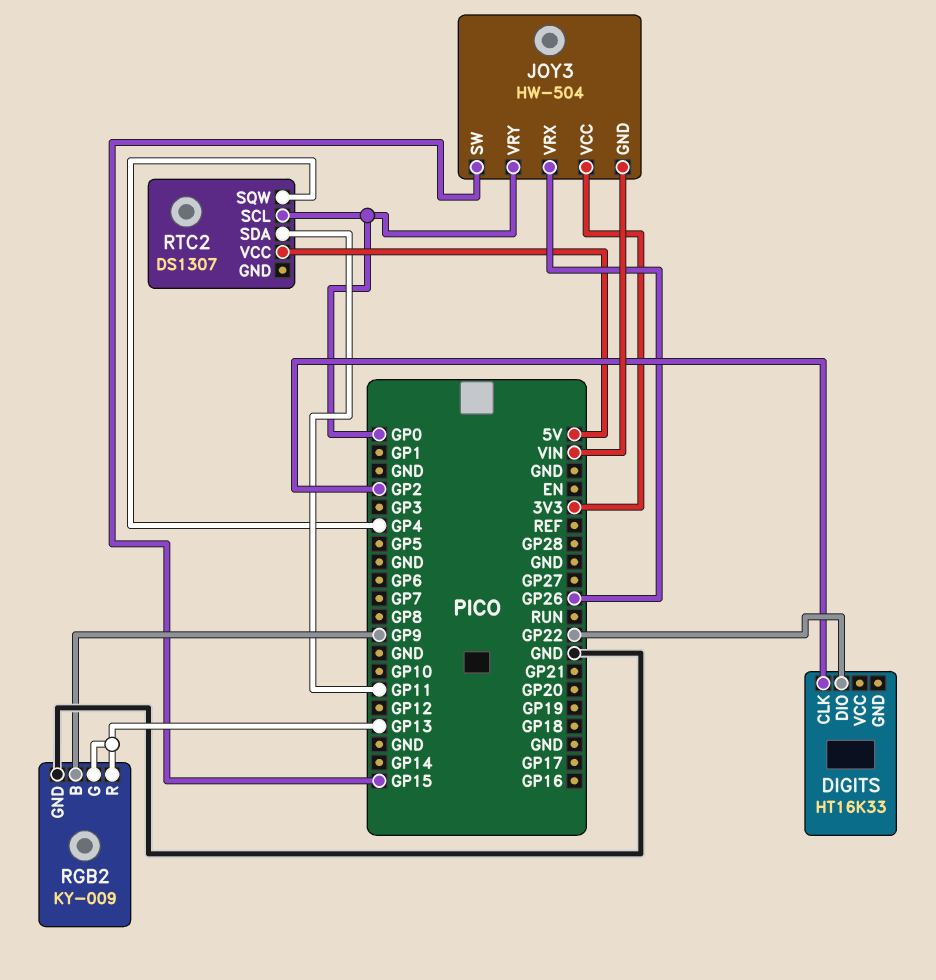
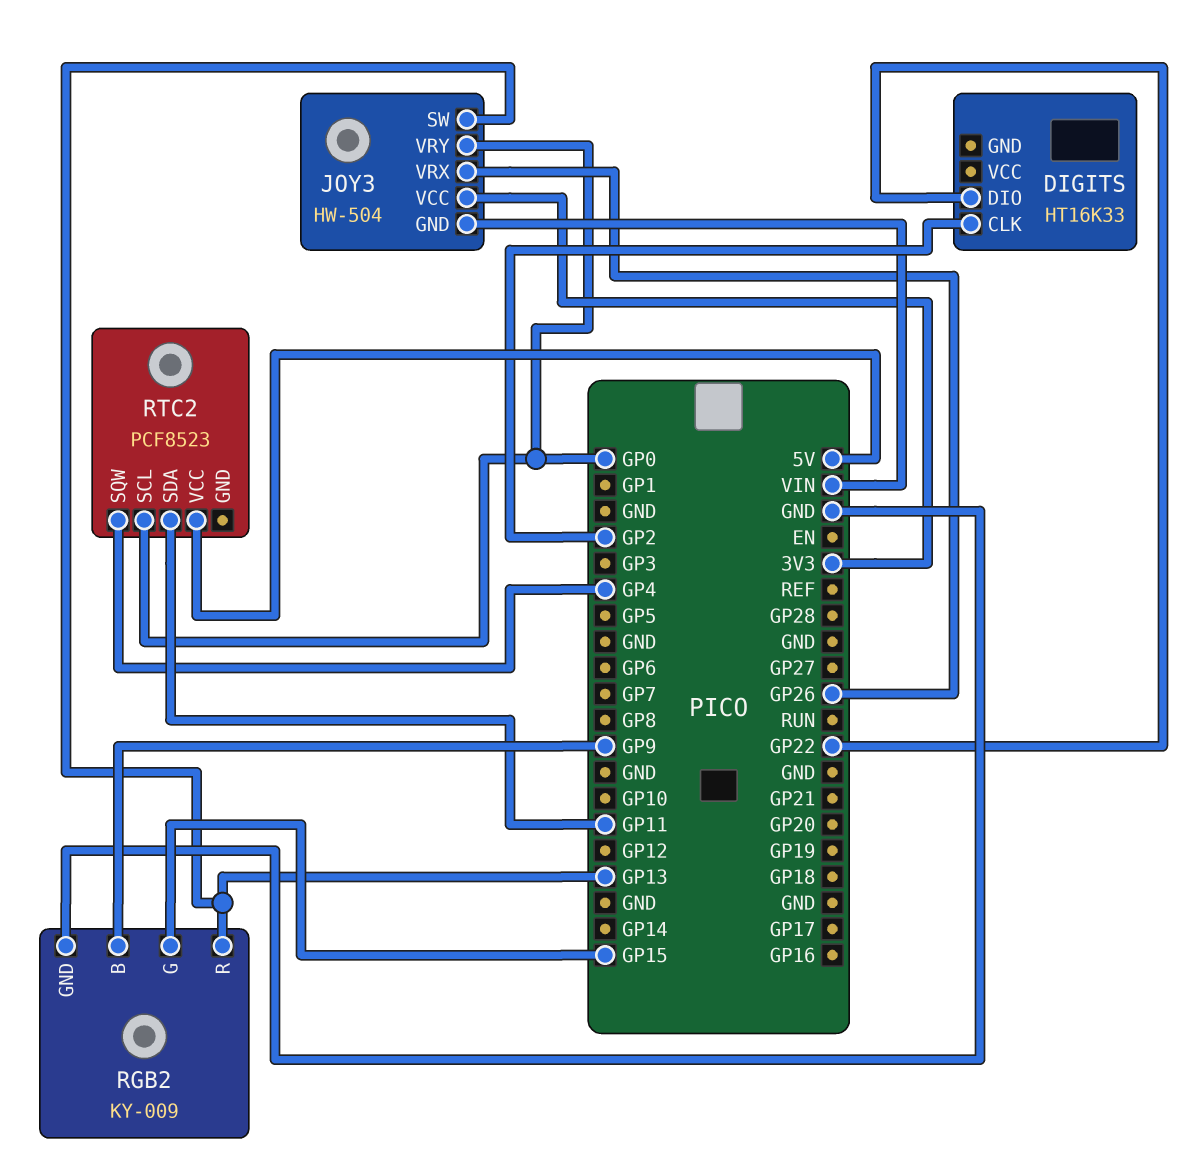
JOY3 pin SW: GP15 -> GP13
RGB2 pin G: GP13 -> GP15
RTC2: DS1307 -> PCF8523

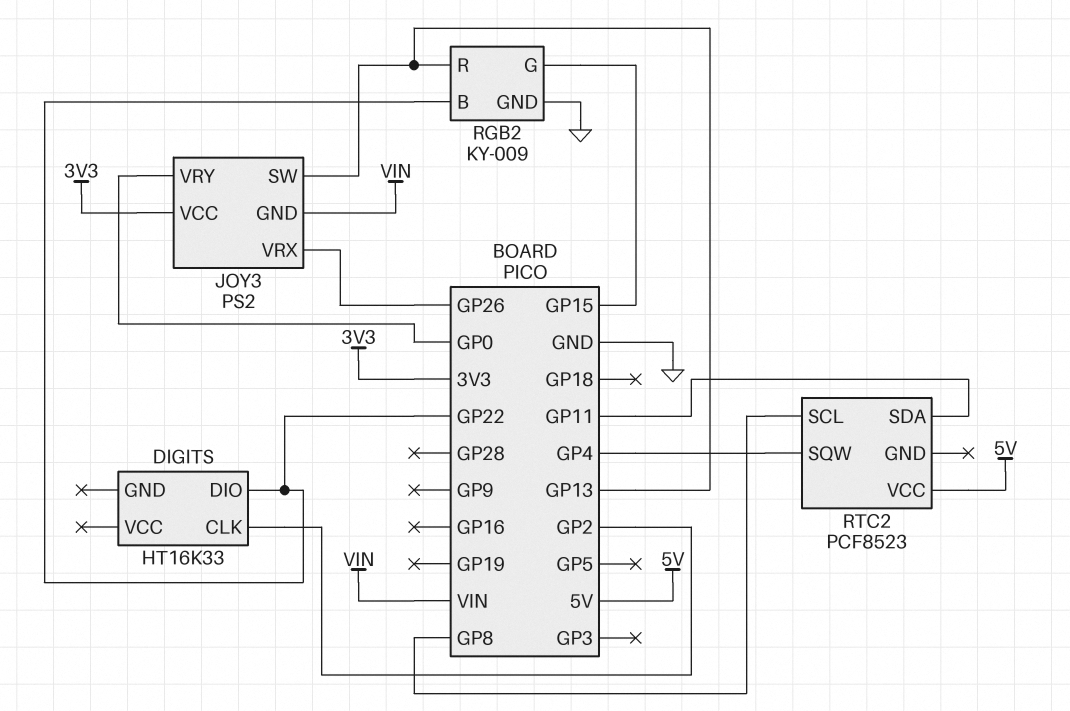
JOY3: HW-504 -> PS2
RGB2 pin B: GP9 -> GP22
RTC2 pin SCL: GP0 -> GP8

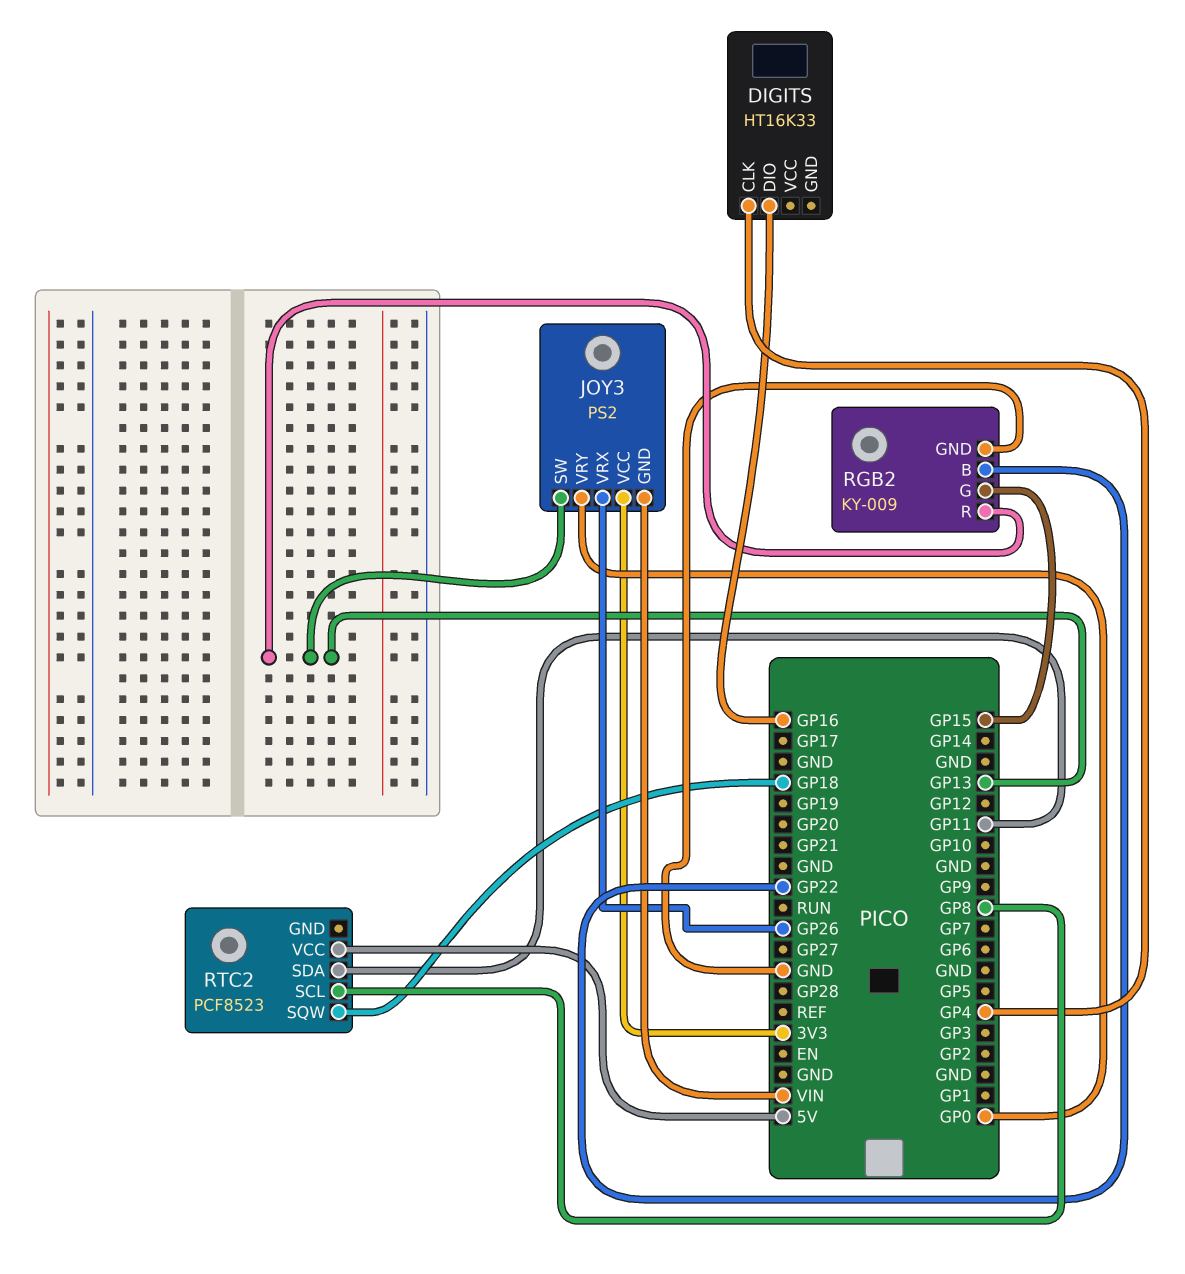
DIGITS pin CLK: GP2 -> GP4
DIGITS pin DIO: GP22 -> GP16
RTC2 pin SQW: GP4 -> GP18

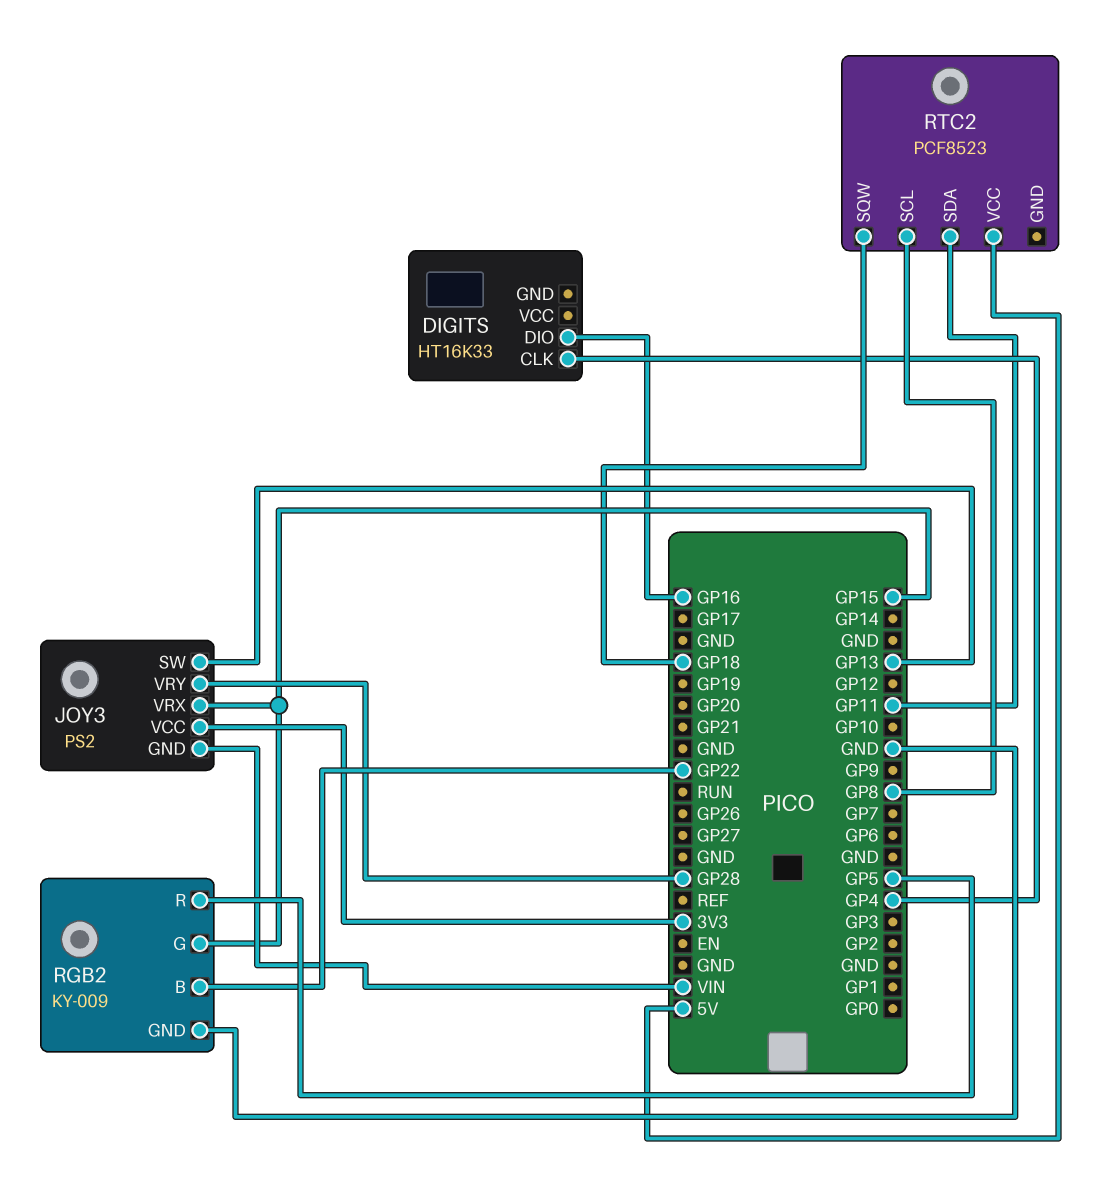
JOY3 pin VRX: GP26 -> GP15
JOY3 pin VRY: GP0 -> GP28
RGB2 pin R: GP13 -> GP5

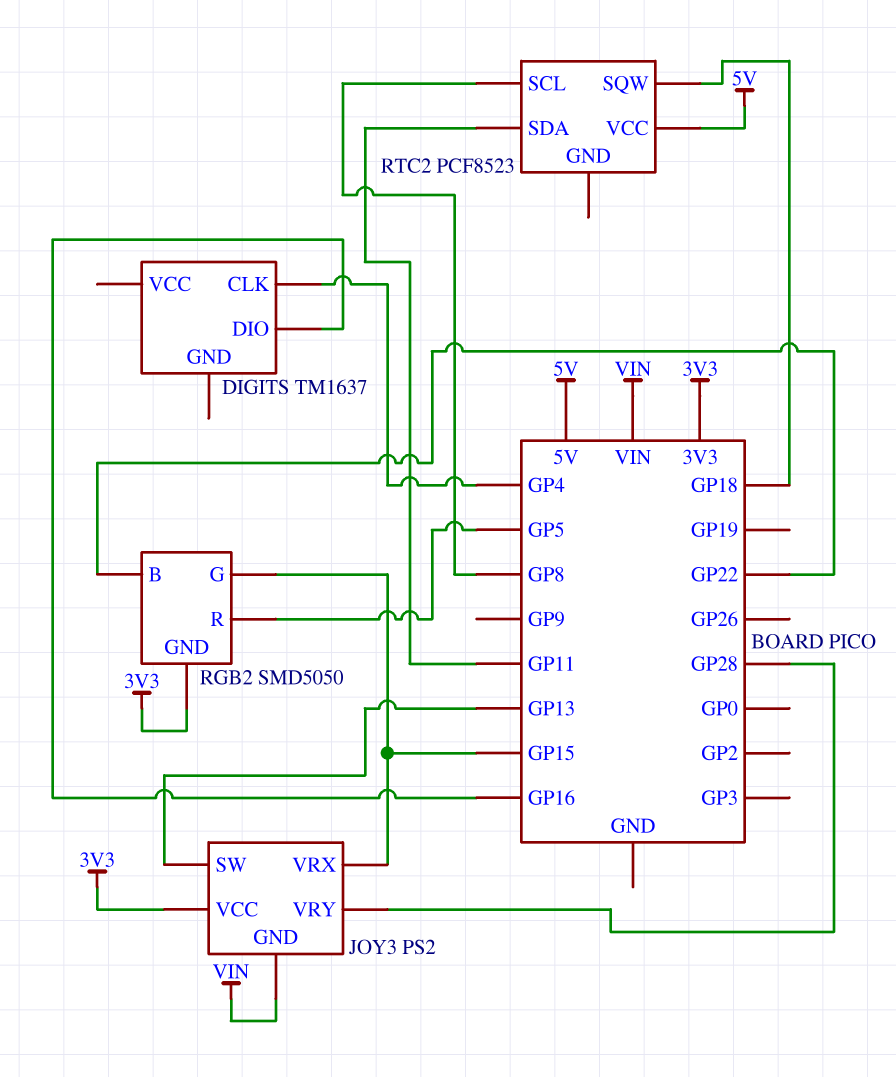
DIGITS: HT16K33 -> TM1637
RGB2: KY-009 -> SMD5050
RGB2 pin GND: GND -> 3V3

